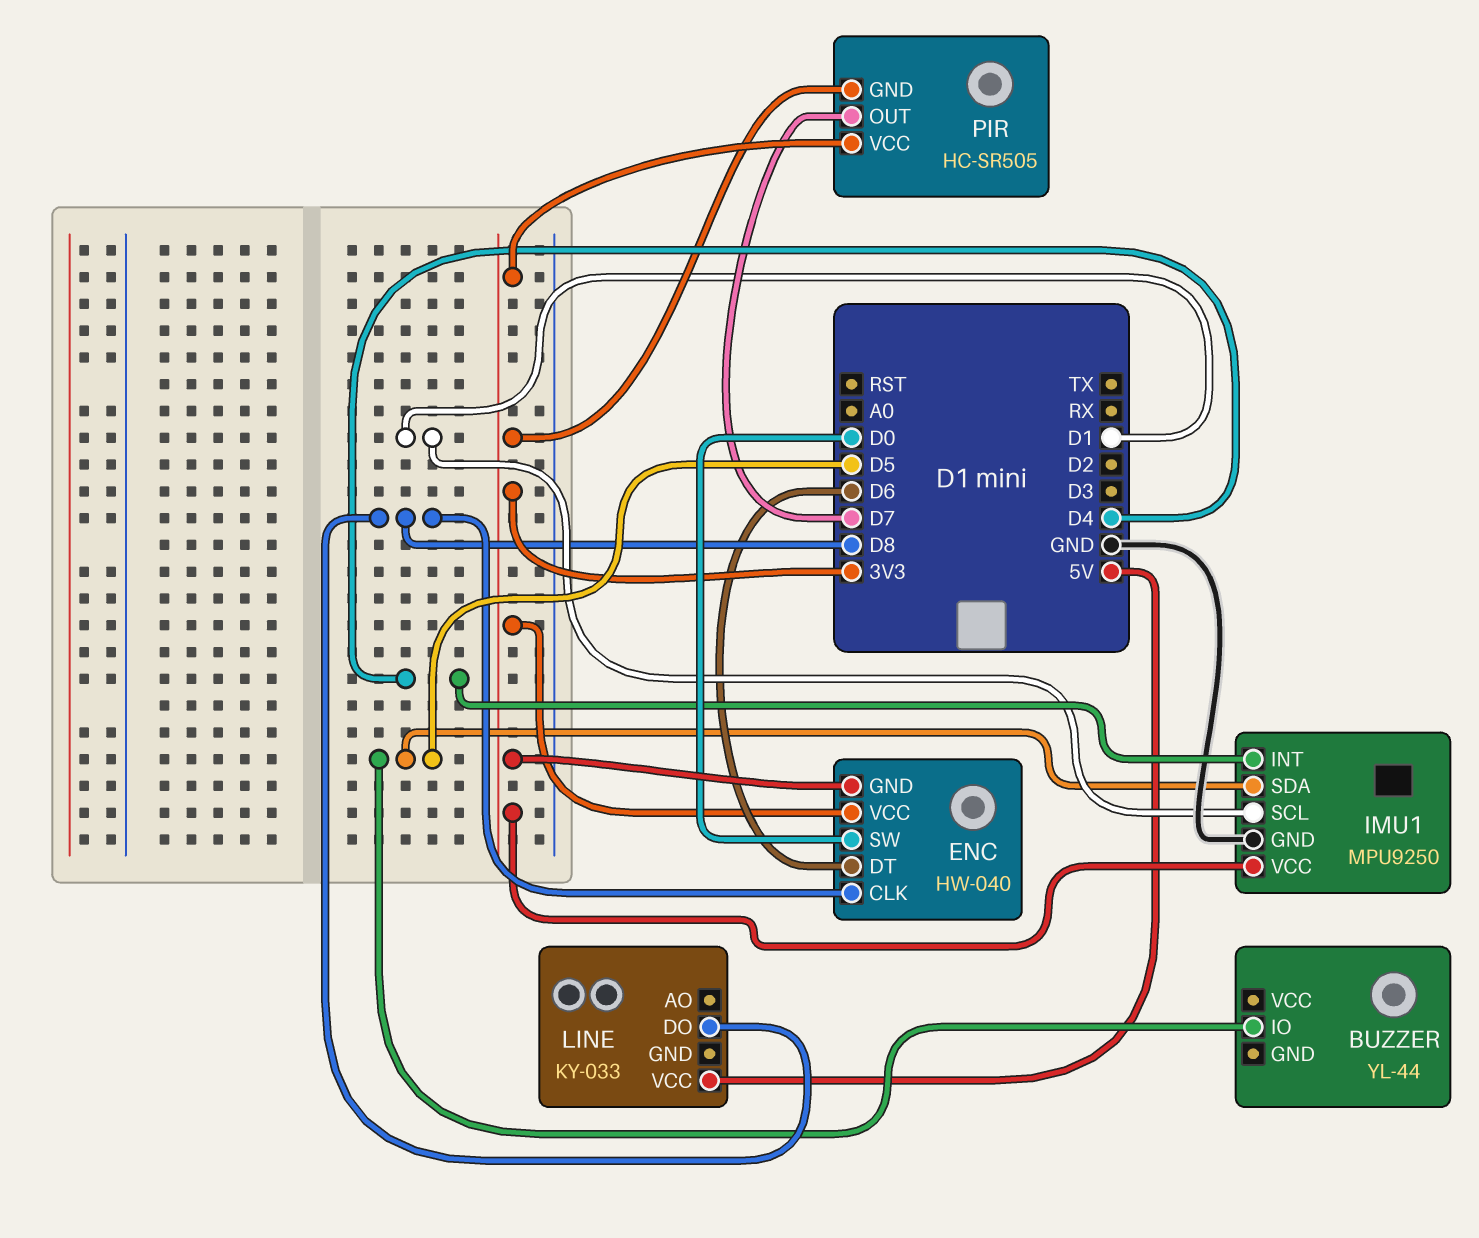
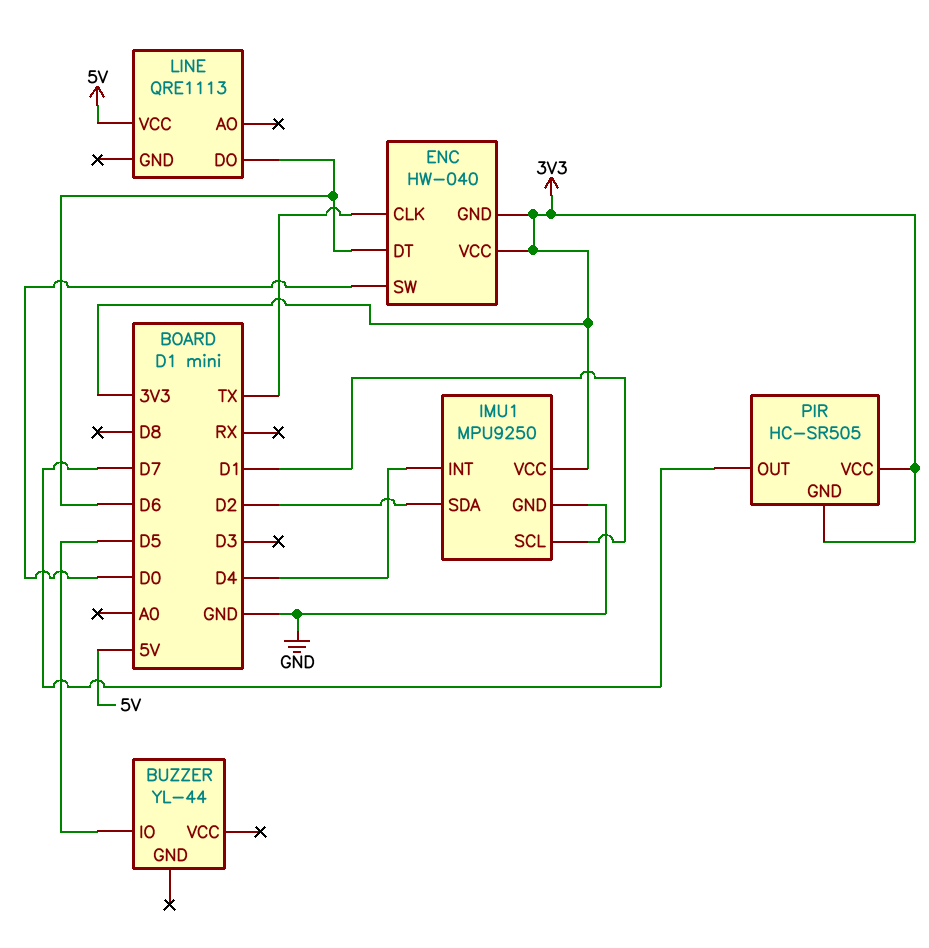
ENC pin CLK: D8 -> TX
IMU1 pin SDA: D5 -> D2
LINE: KY-033 -> QRE1113
LINE pin DO: D8 -> D6

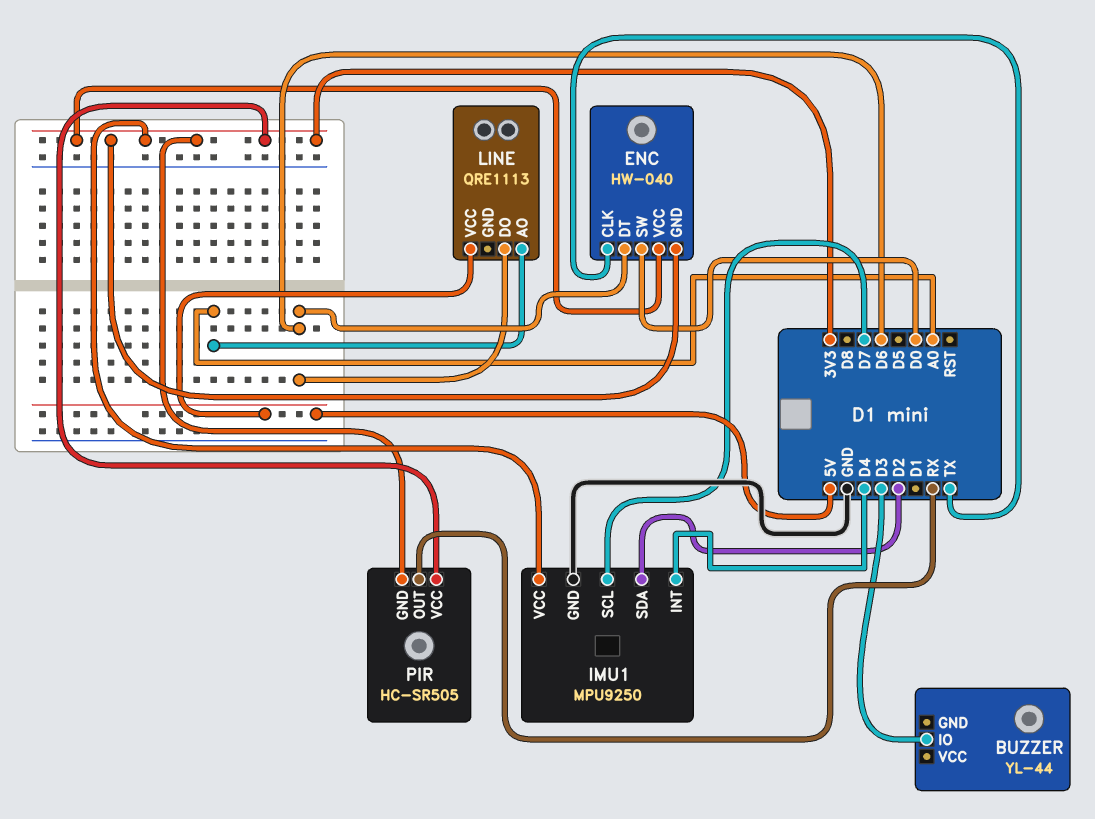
BUZZER pin IO: D5 -> D3
IMU1 pin SCL: D1 -> D7
LINE pin AO: none -> A0
PIR pin OUT: D7 -> RX

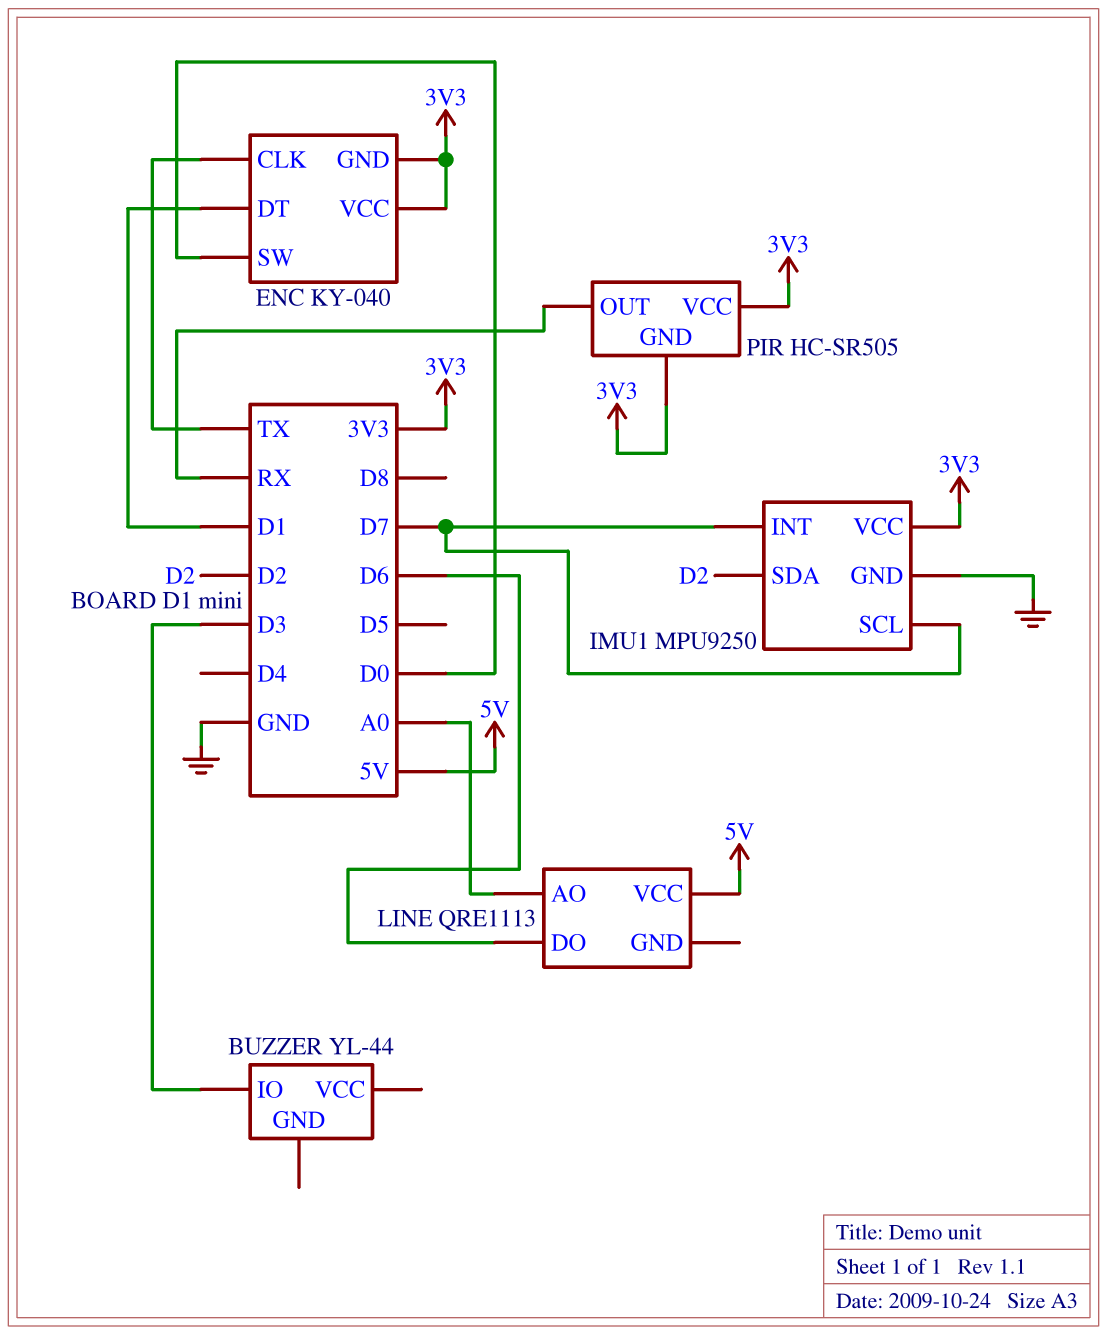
ENC: HW-040 -> KY-040
ENC pin DT: D6 -> D1
IMU1 pin INT: D4 -> D7

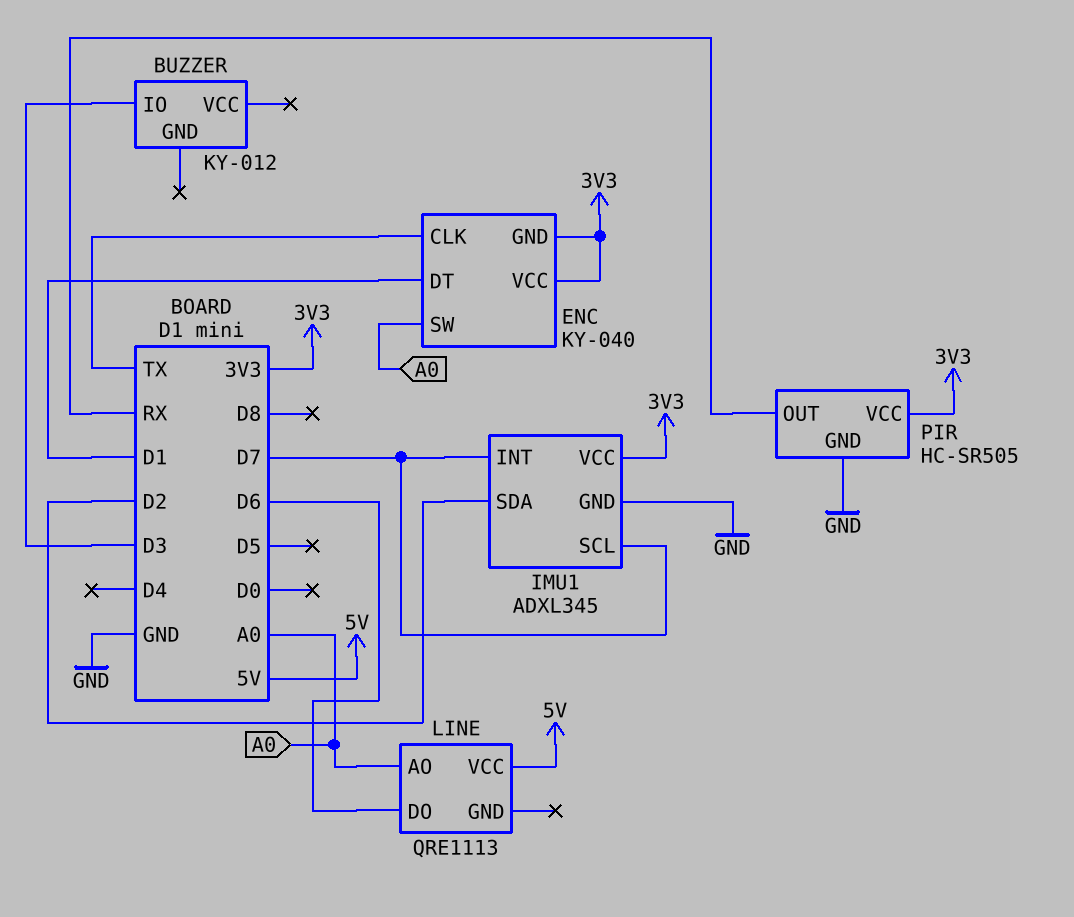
BUZZER: YL-44 -> KY-012
ENC pin SW: D0 -> A0
IMU1: MPU9250 -> ADXL345
PIR pin GND: 3V3 -> GND

